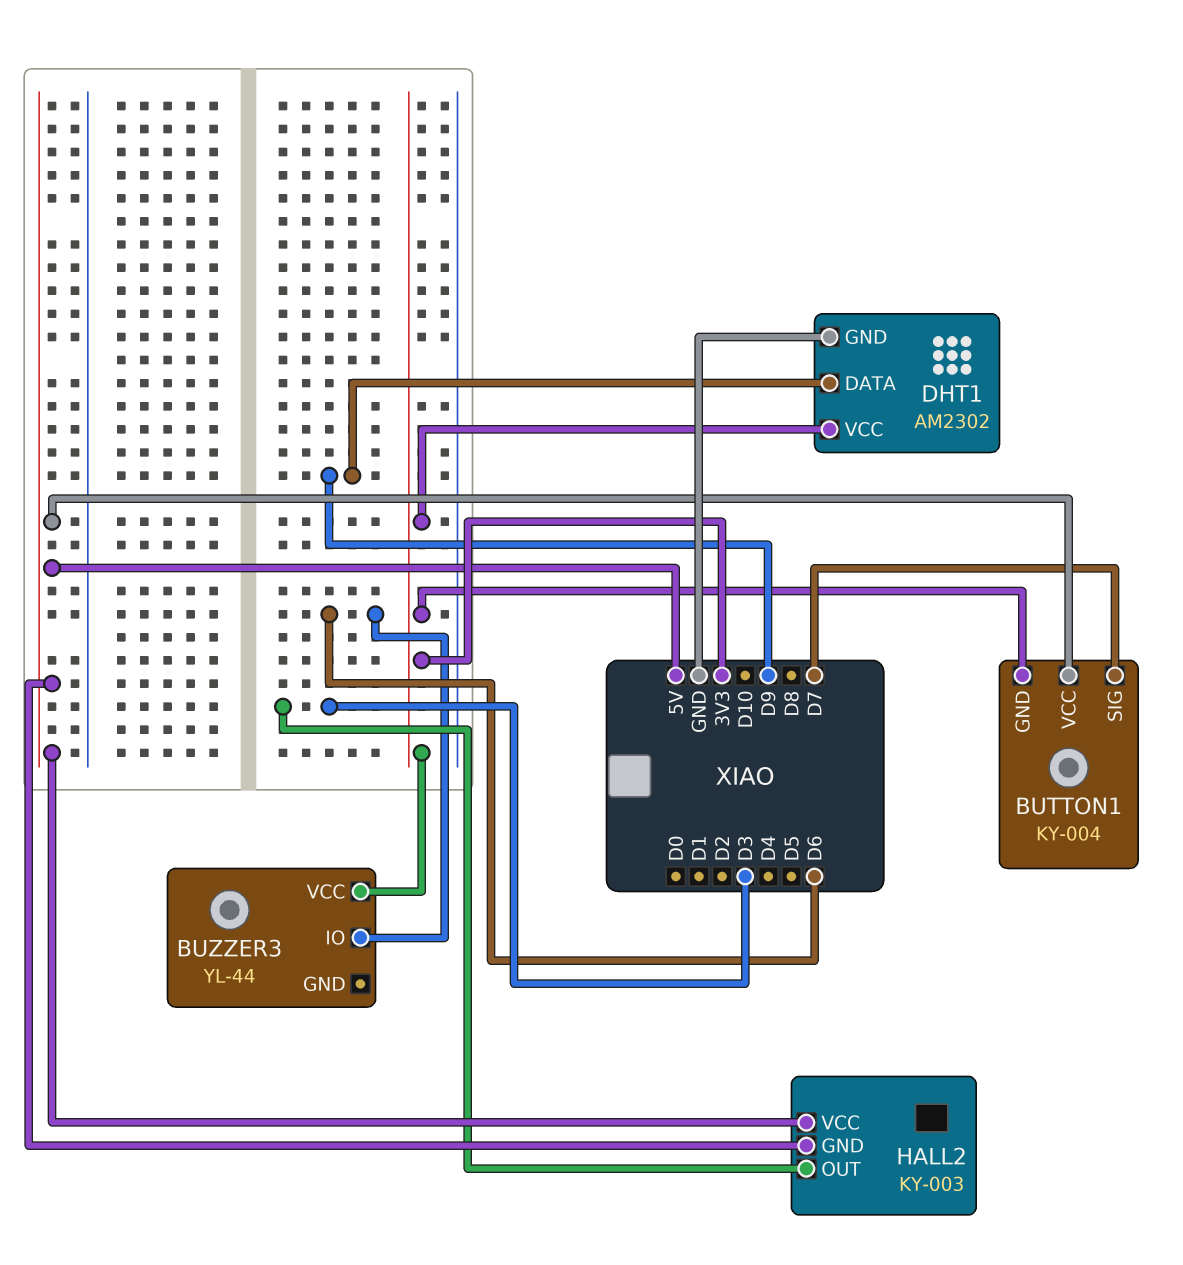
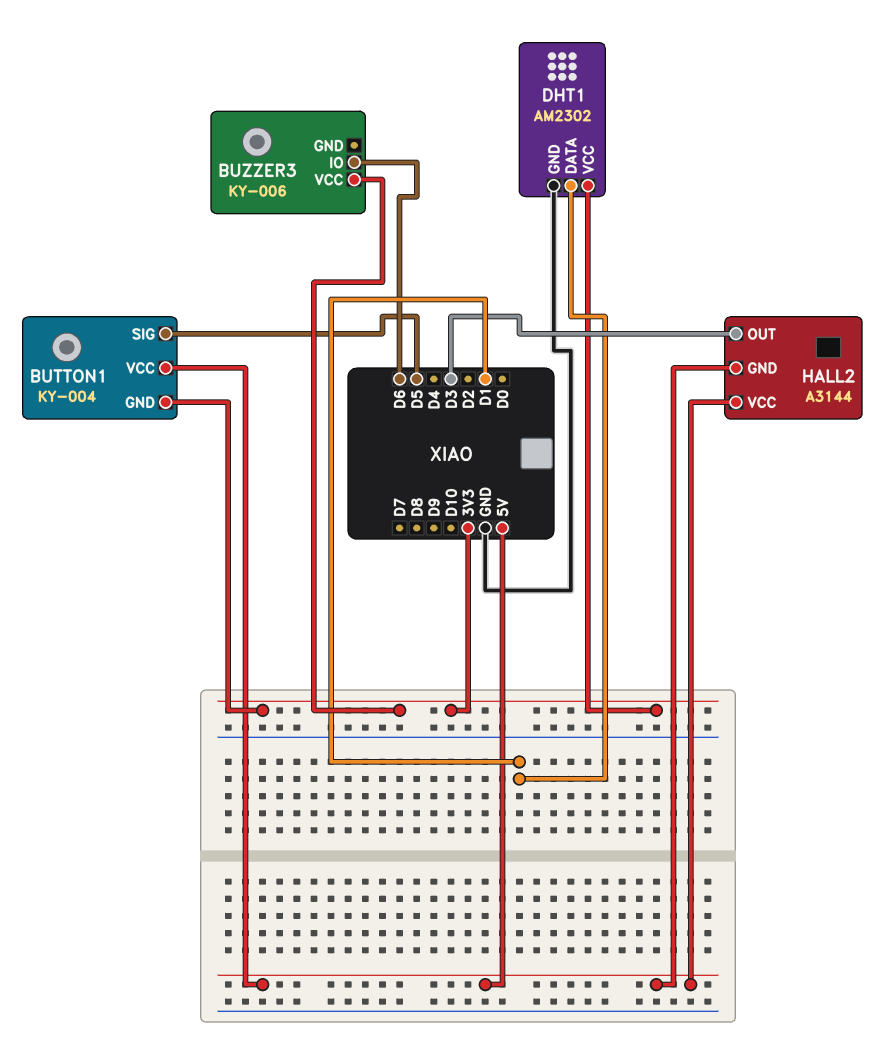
BUTTON1 pin SIG: D7 -> D5
BUZZER3: YL-44 -> KY-006
DHT1 pin DATA: D9 -> D1
HALL2: KY-003 -> A3144

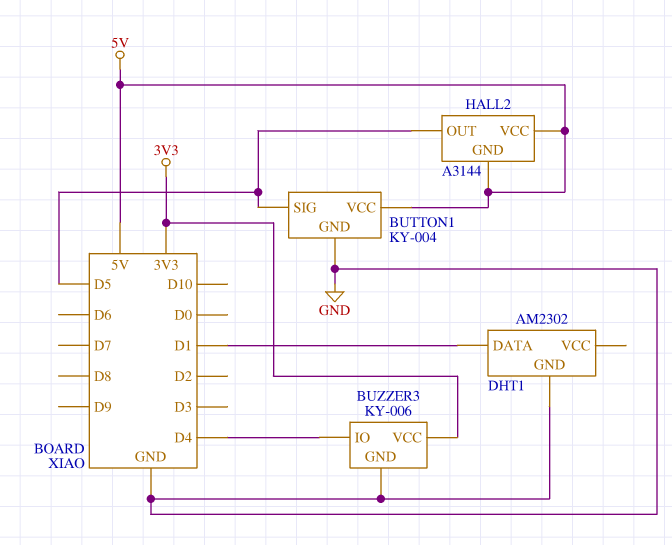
BUTTON1 pin GND: 3V3 -> GND
BUZZER3 pin GND: none -> GND
BUZZER3 pin IO: D6 -> D4
DHT1 pin VCC: 3V3 -> none
HALL2 pin OUT: D3 -> D5

